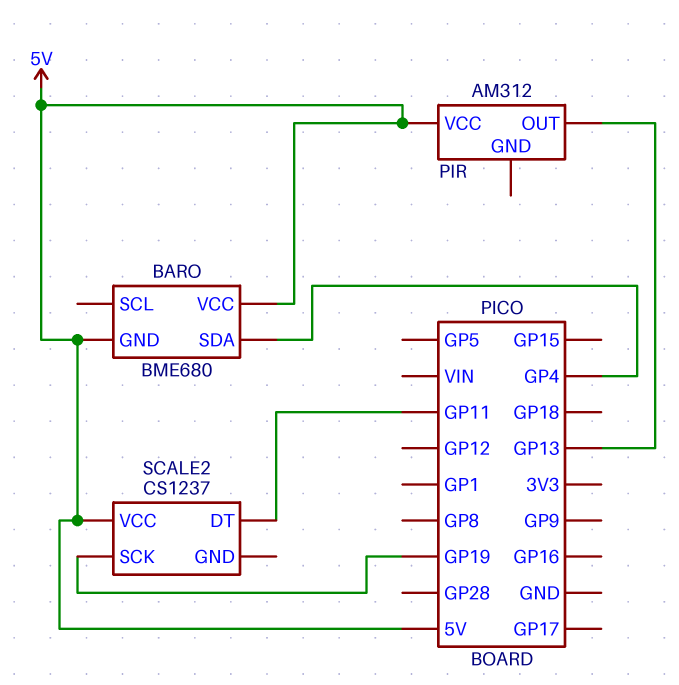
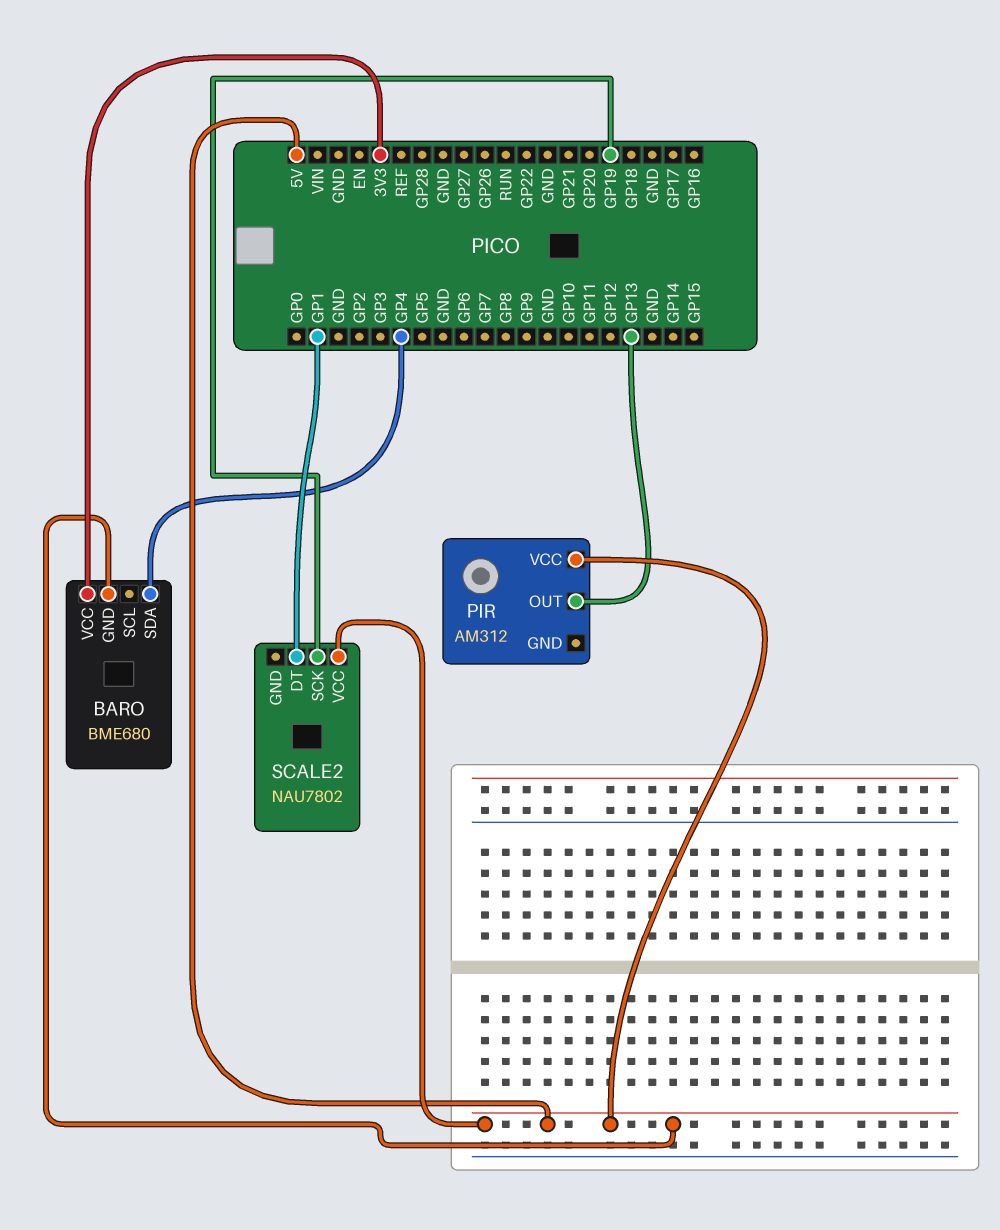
BARO pin VCC: 5V -> 3V3
SCALE2: CS1237 -> NAU7802
SCALE2 pin DT: GP11 -> GP1

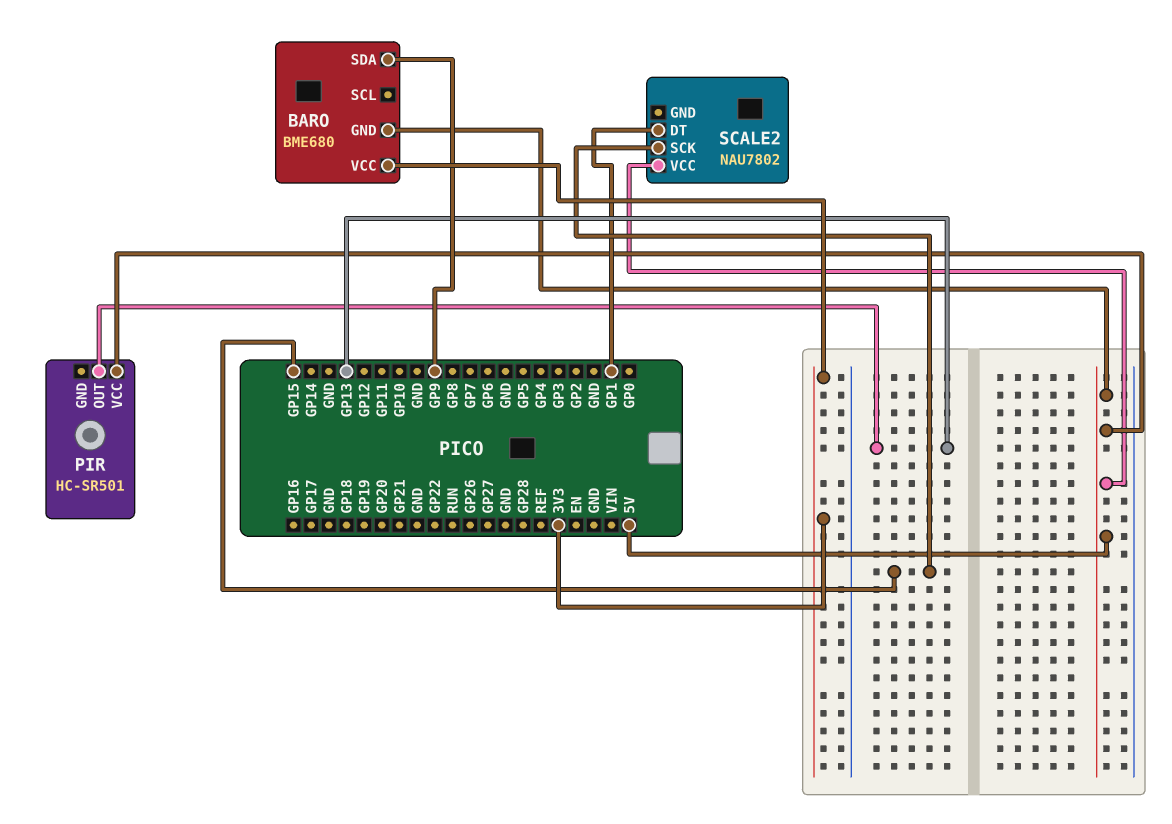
BARO pin SDA: GP4 -> GP9
PIR: AM312 -> HC-SR501
SCALE2 pin SCK: GP19 -> GP15

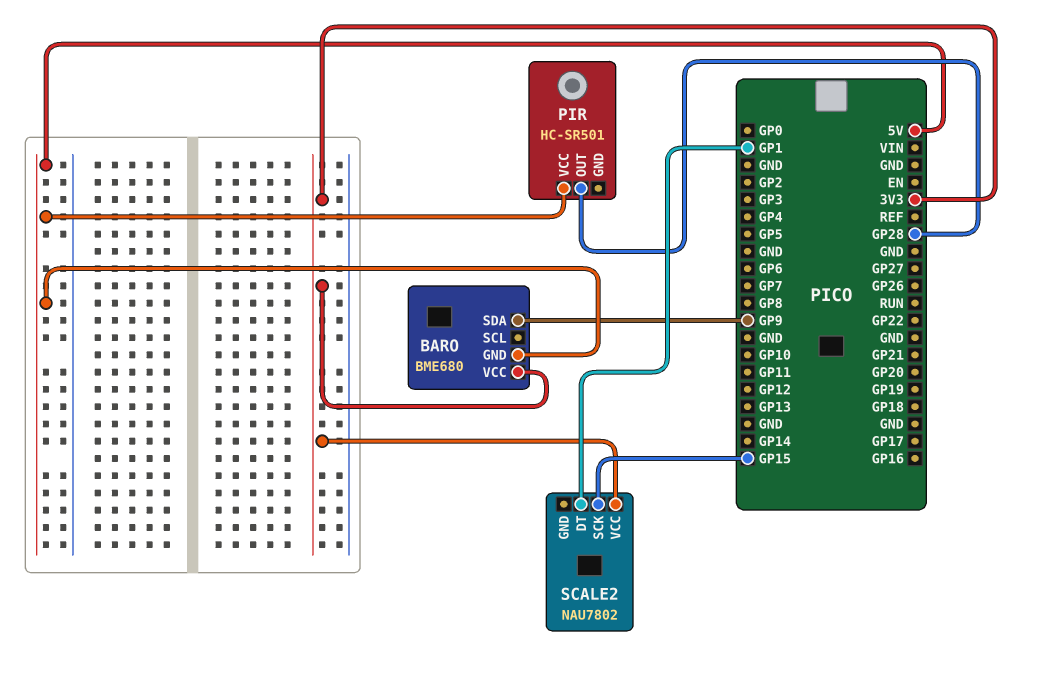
PIR pin OUT: GP13 -> GP28
SCALE2 pin VCC: 5V -> 3V3

